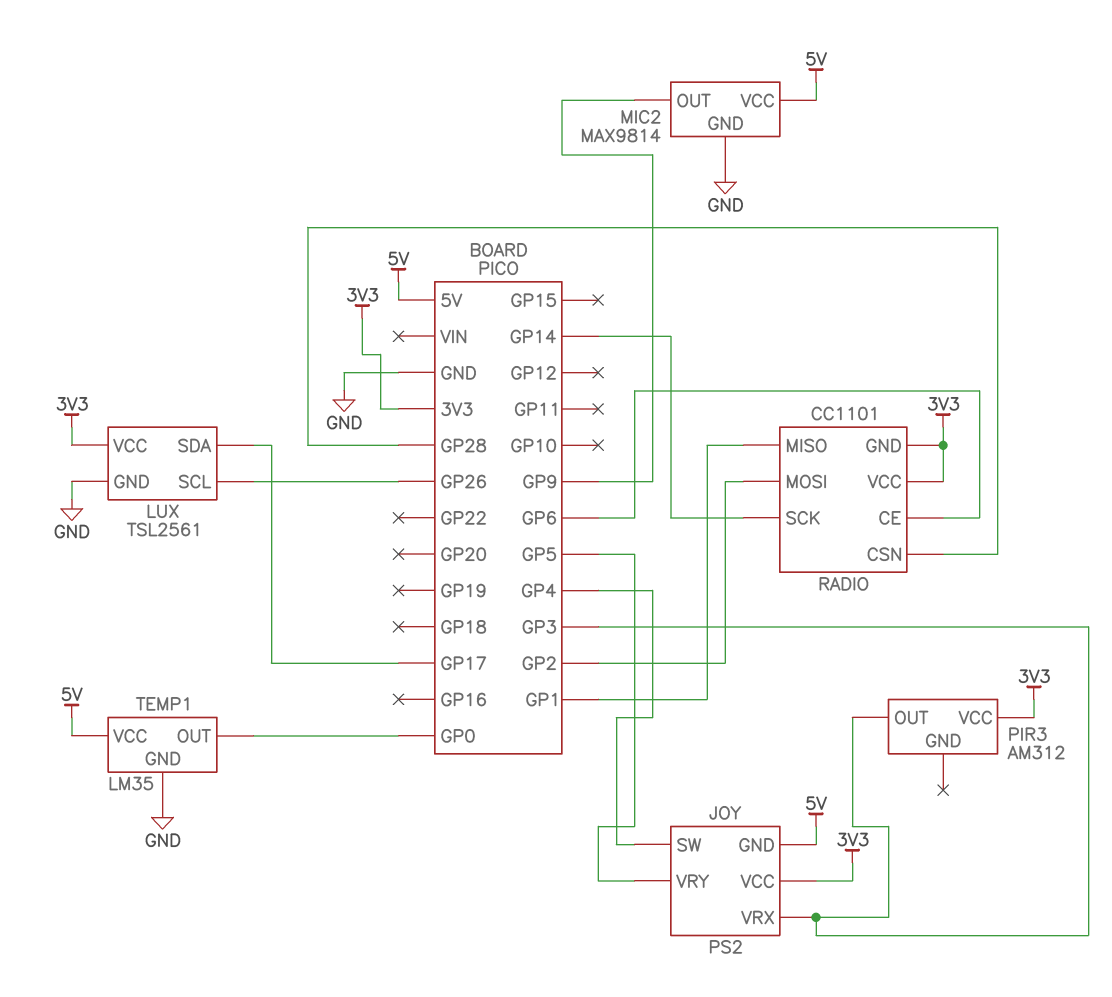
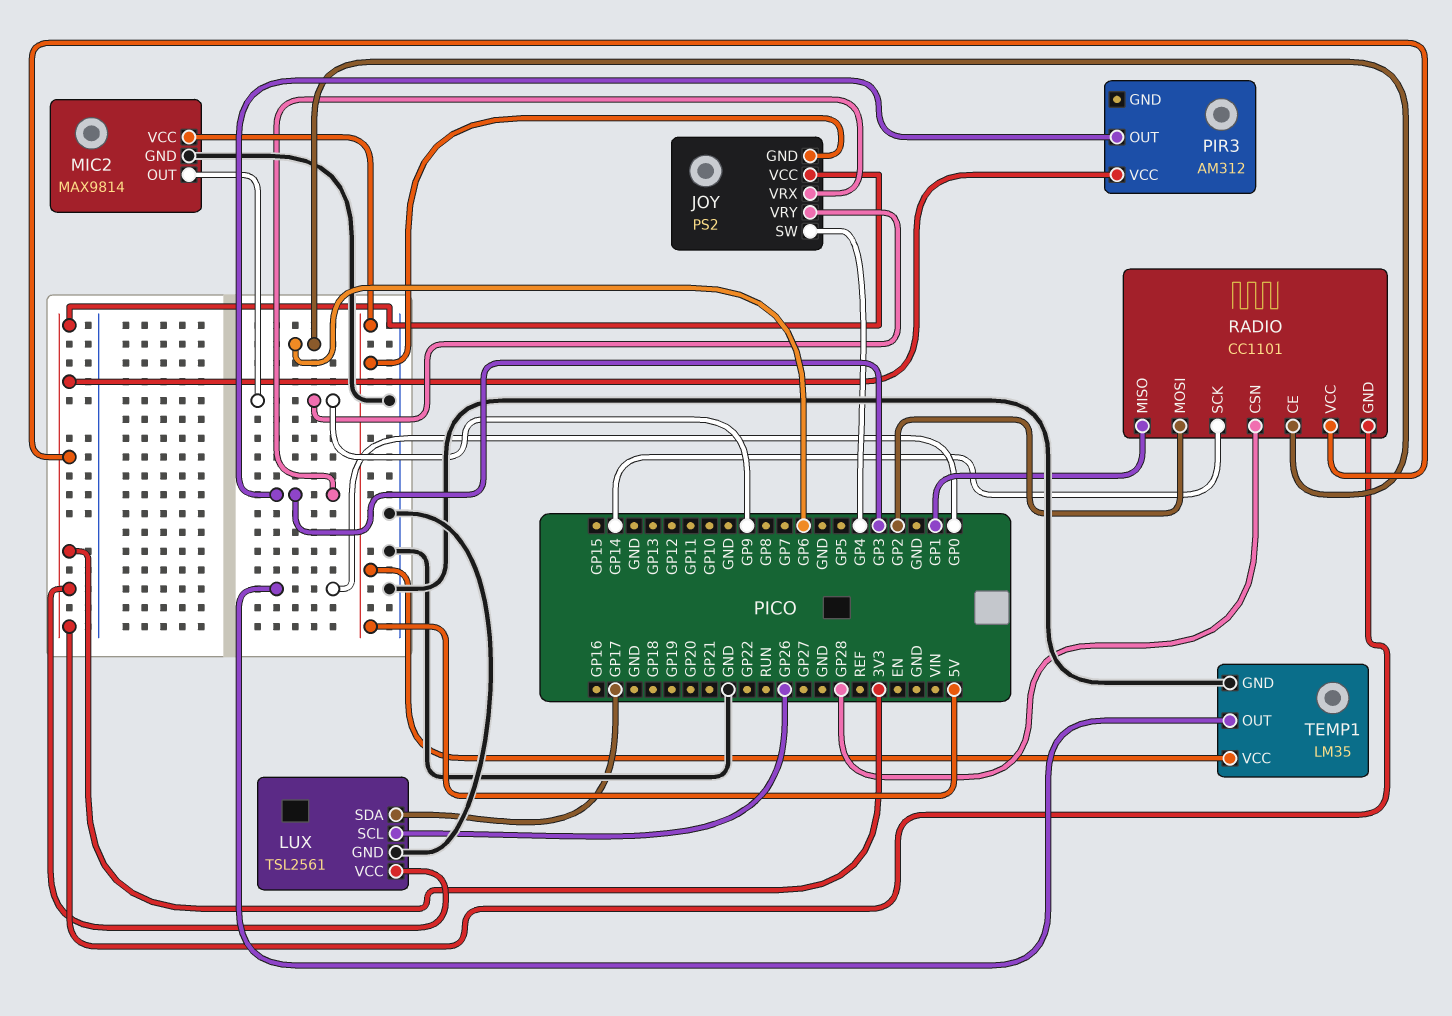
JOY pin VRY: GP5 -> GP9

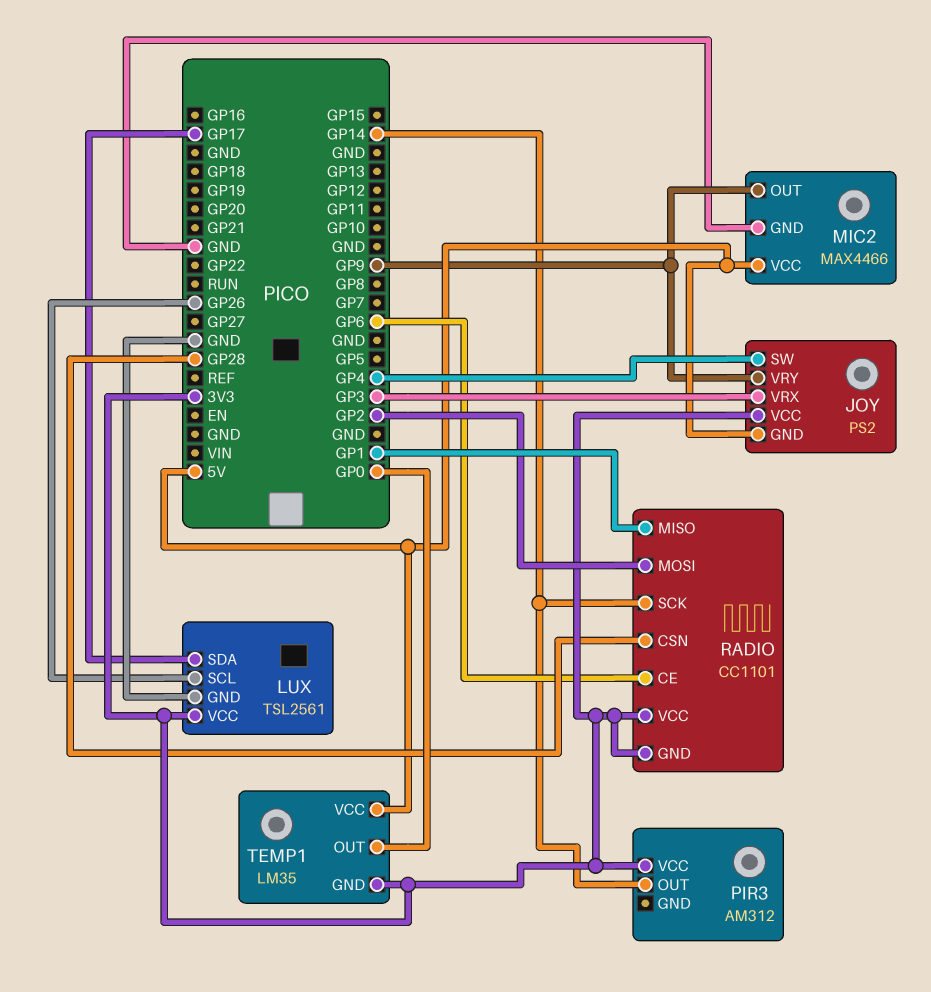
MIC2: MAX9814 -> MAX4466
PIR3 pin OUT: GP3 -> GP14
TEMP1 pin GND: GND -> 3V3

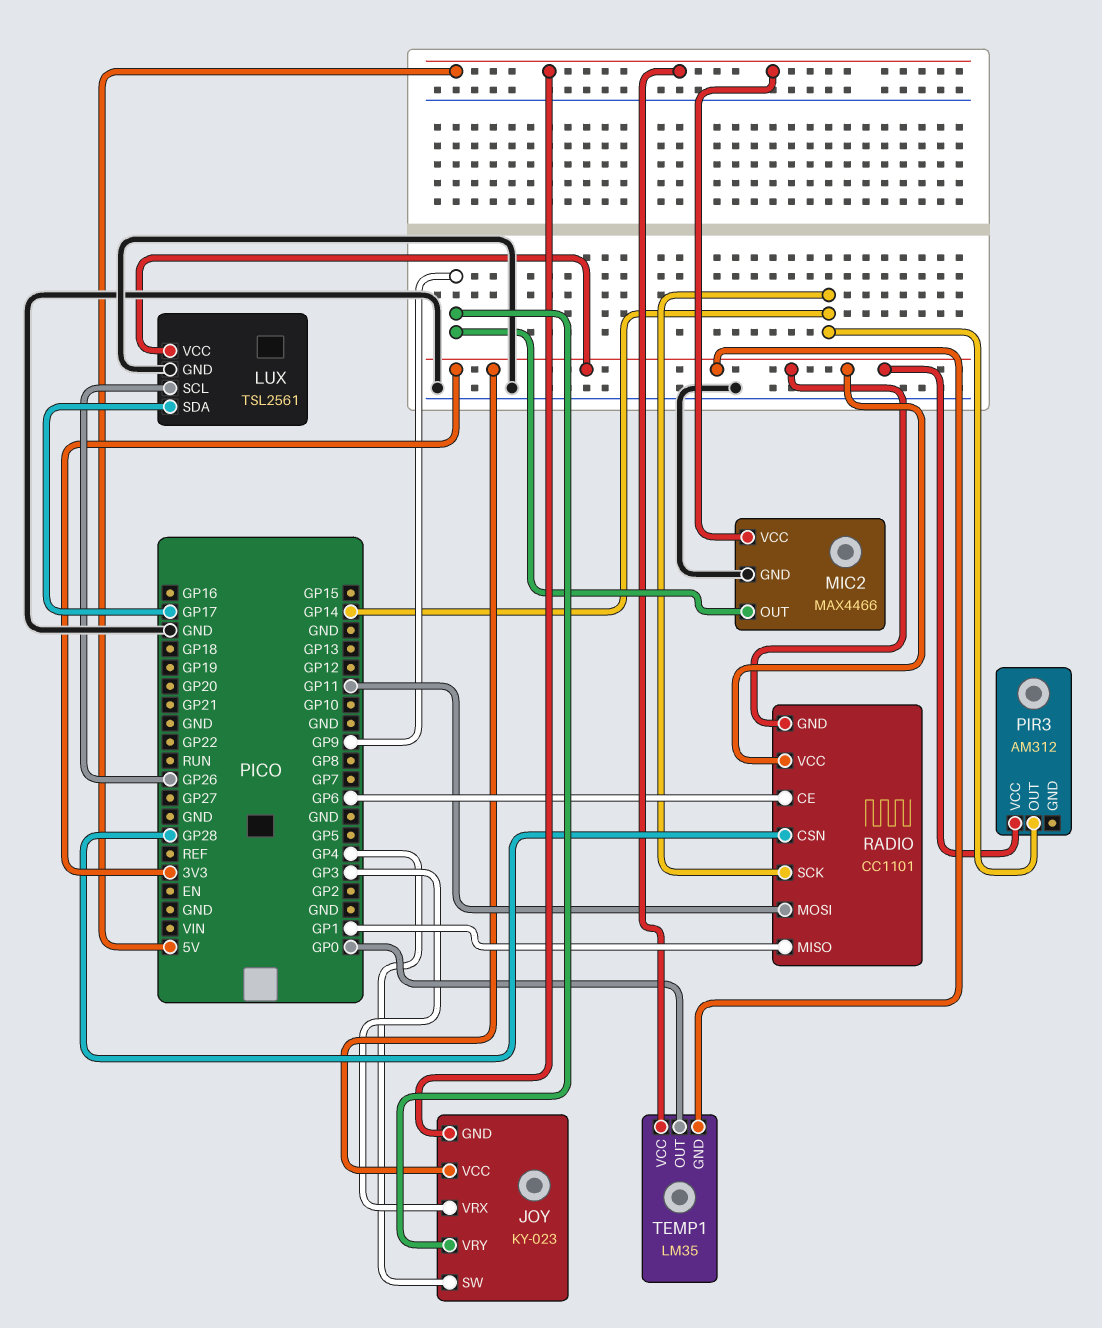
JOY: PS2 -> KY-023
RADIO pin MOSI: GP2 -> GP11

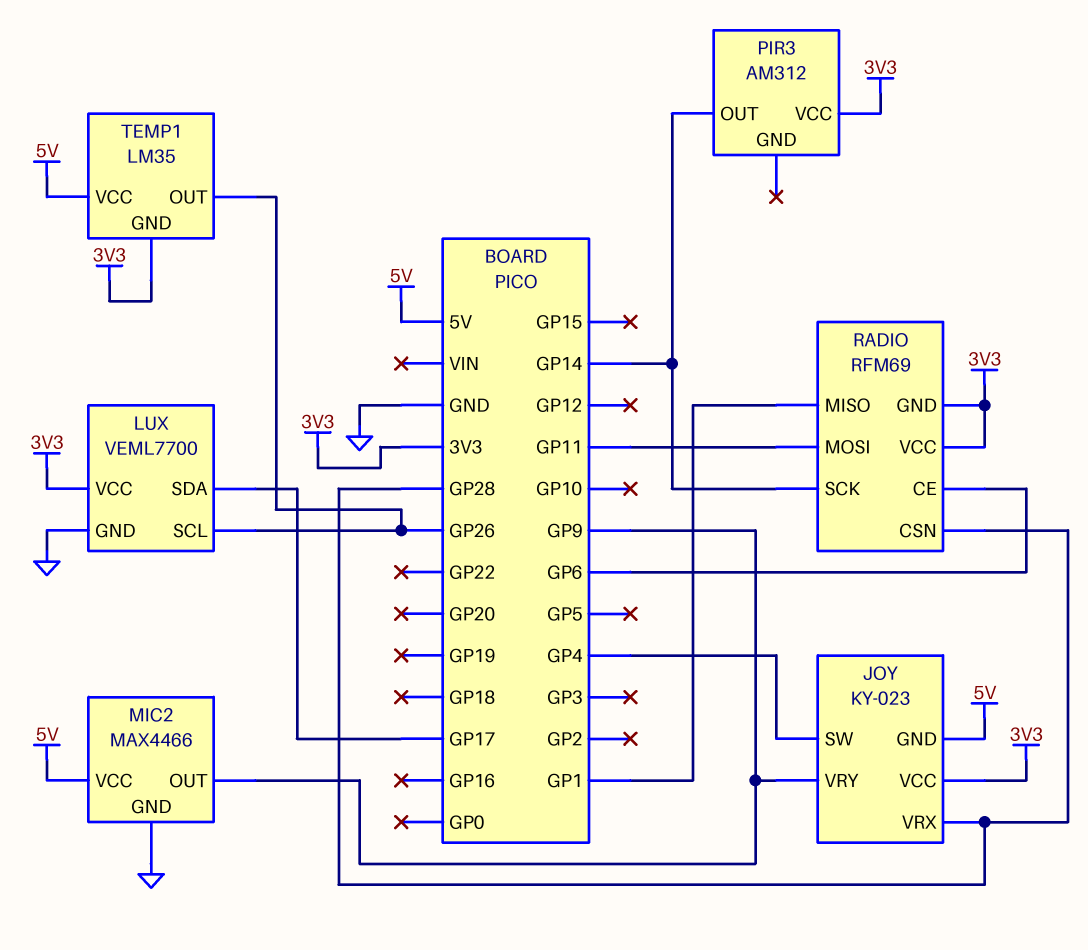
JOY pin VRX: GP3 -> GP28
LUX: TSL2561 -> VEML7700
RADIO: CC1101 -> RFM69
TEMP1 pin OUT: GP0 -> GP26

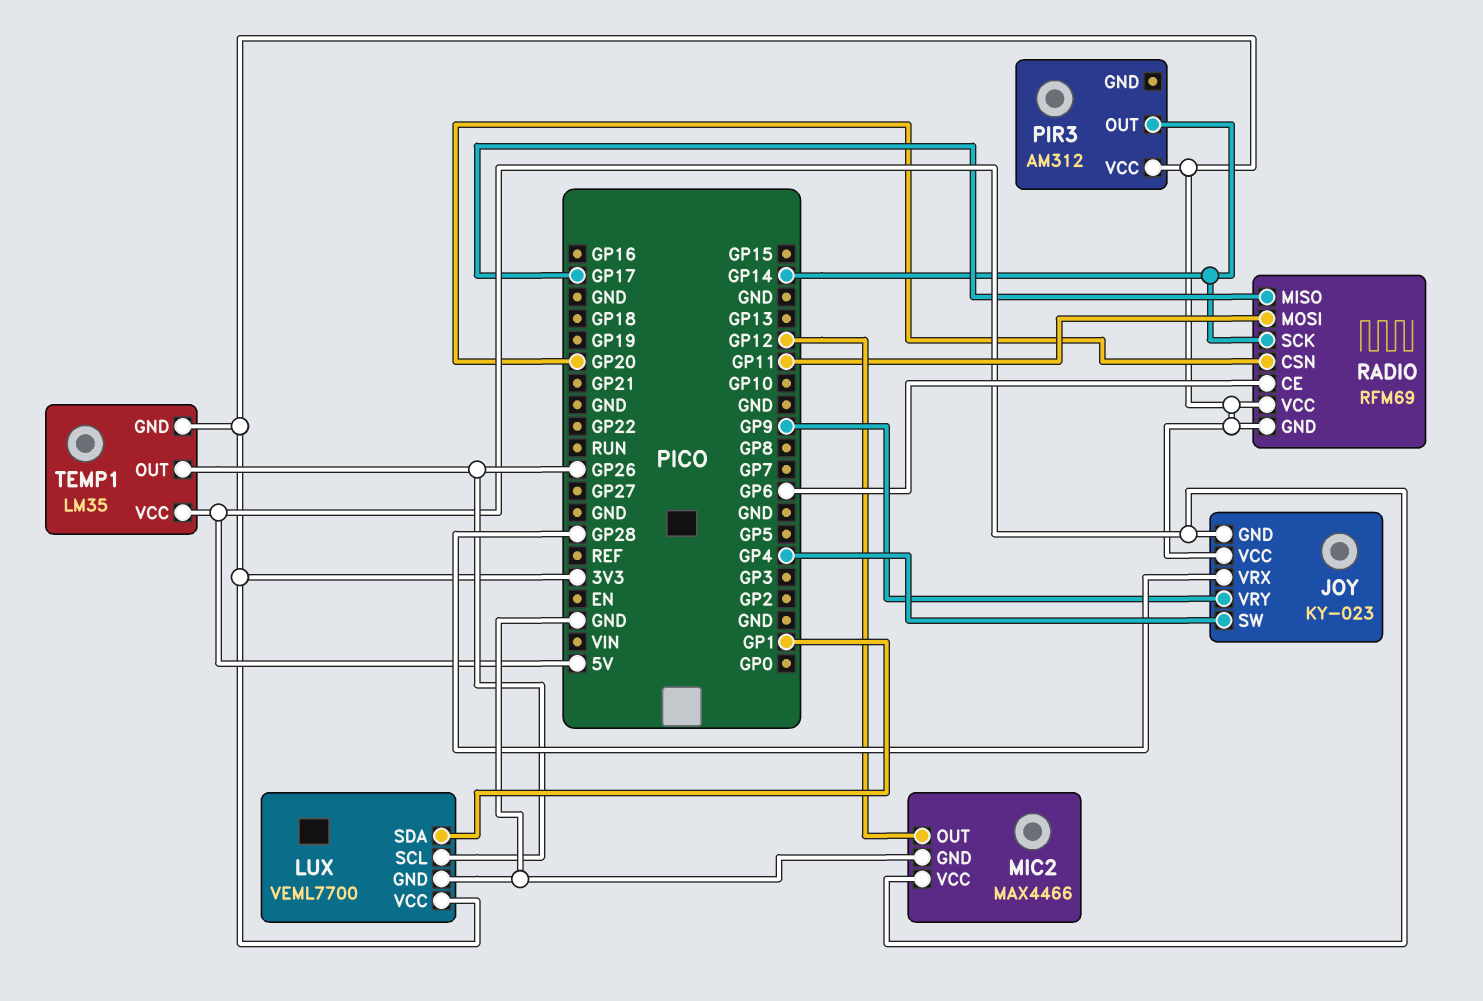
LUX pin SDA: GP17 -> GP1
MIC2 pin OUT: GP9 -> GP12
RADIO pin CSN: GP28 -> GP20
RADIO pin MISO: GP1 -> GP17

